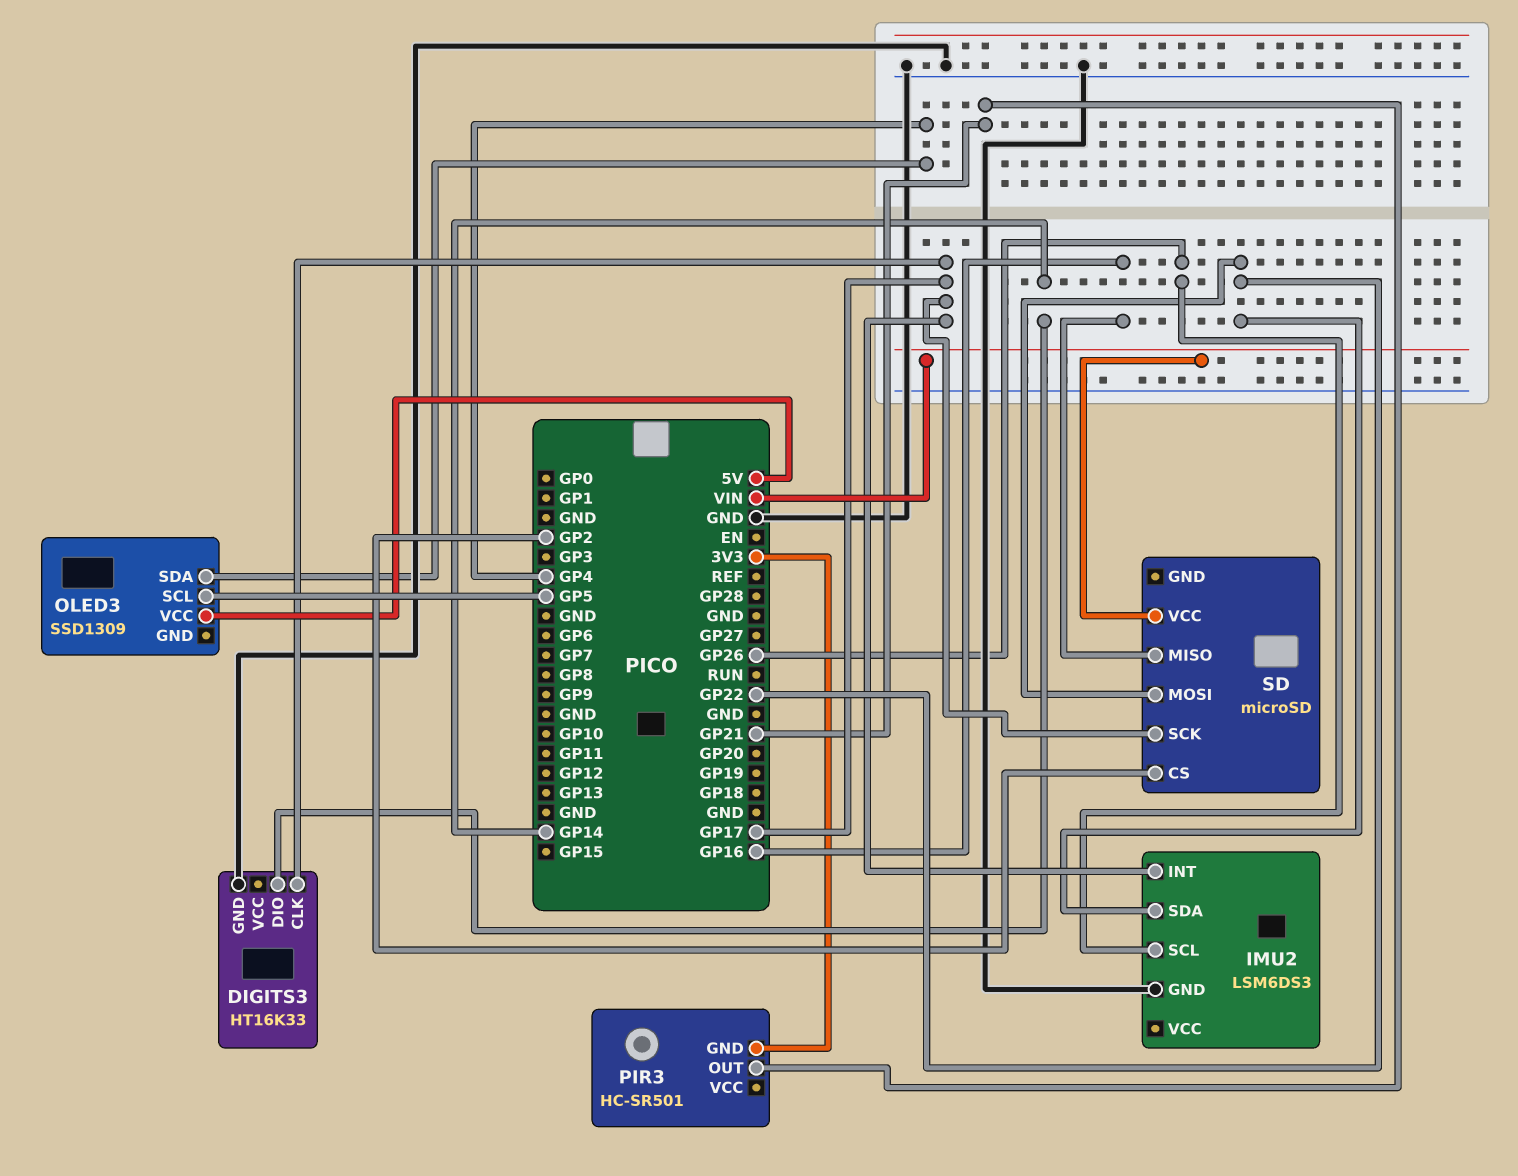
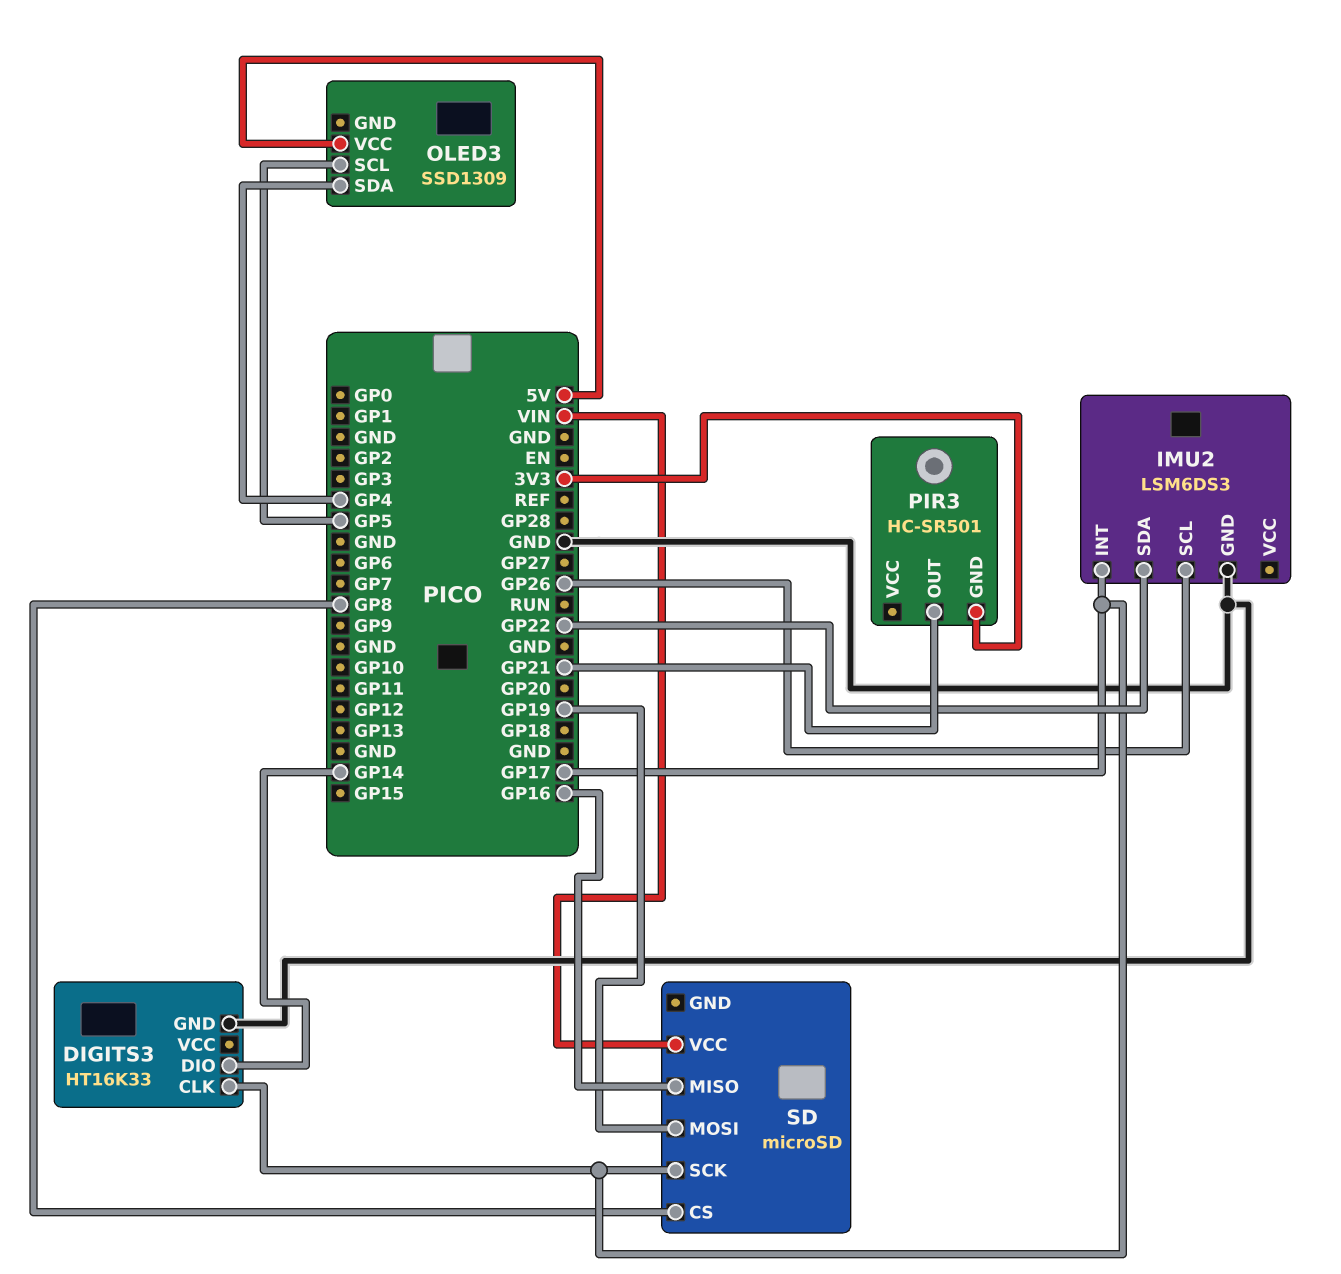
SD pin CS: GP2 -> GP8
SD pin MOSI: GP22 -> GP19

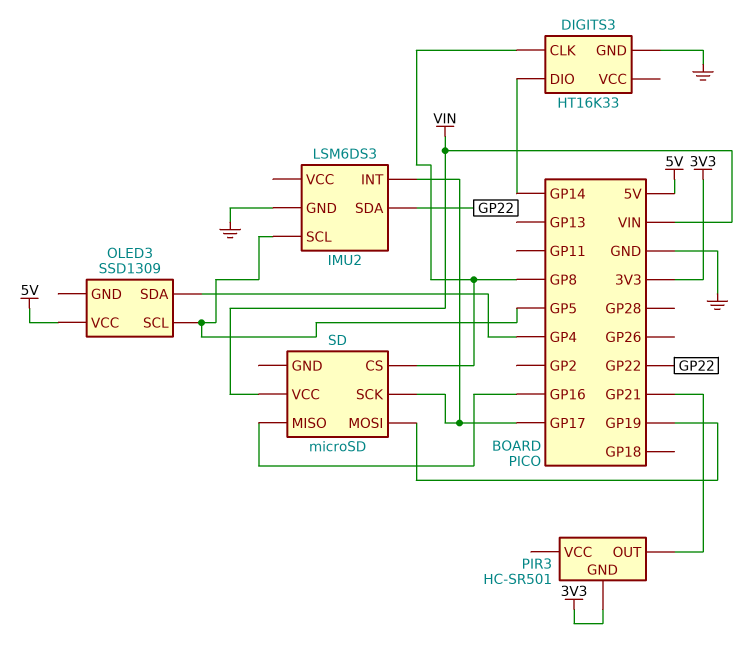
DIGITS3 pin CLK: GP17 -> GP8
IMU2 pin SCL: GP26 -> GP5

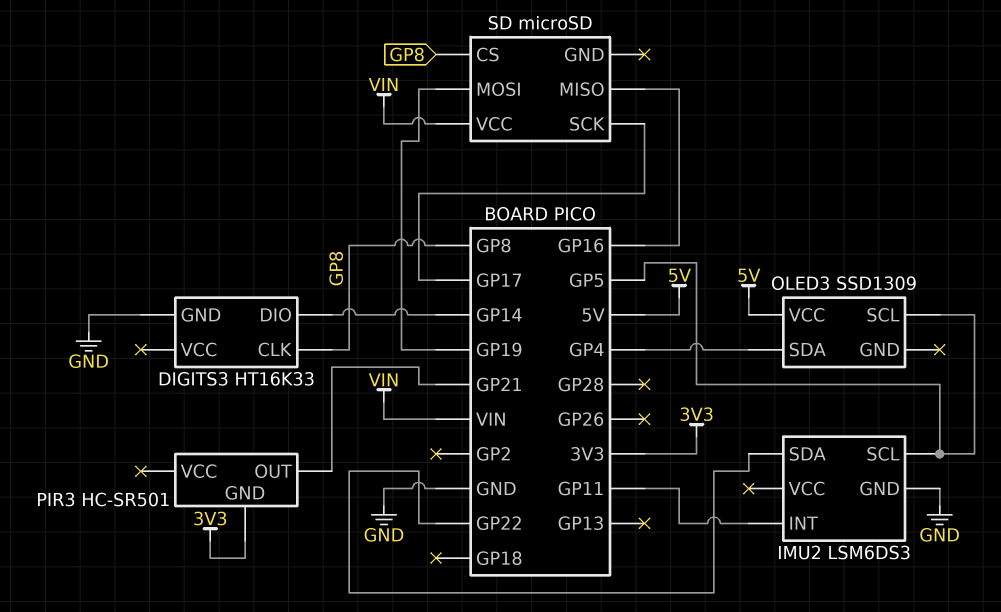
IMU2 pin INT: GP17 -> GP11

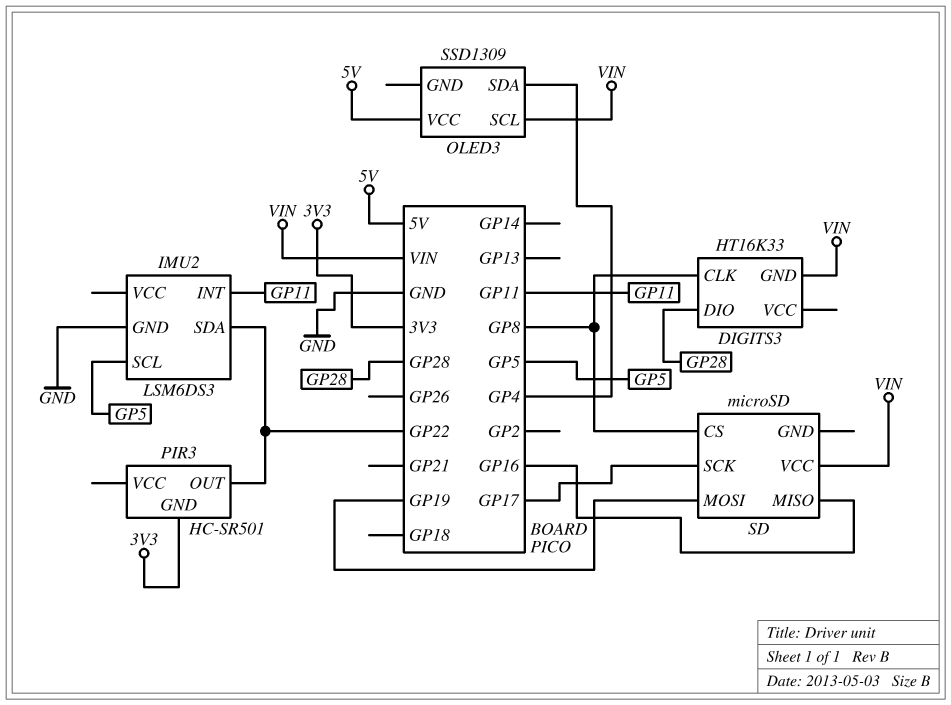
DIGITS3 pin DIO: GP14 -> GP28
DIGITS3 pin GND: GND -> VIN
OLED3 pin SCL: GP5 -> VIN
PIR3 pin OUT: GP21 -> GP22

